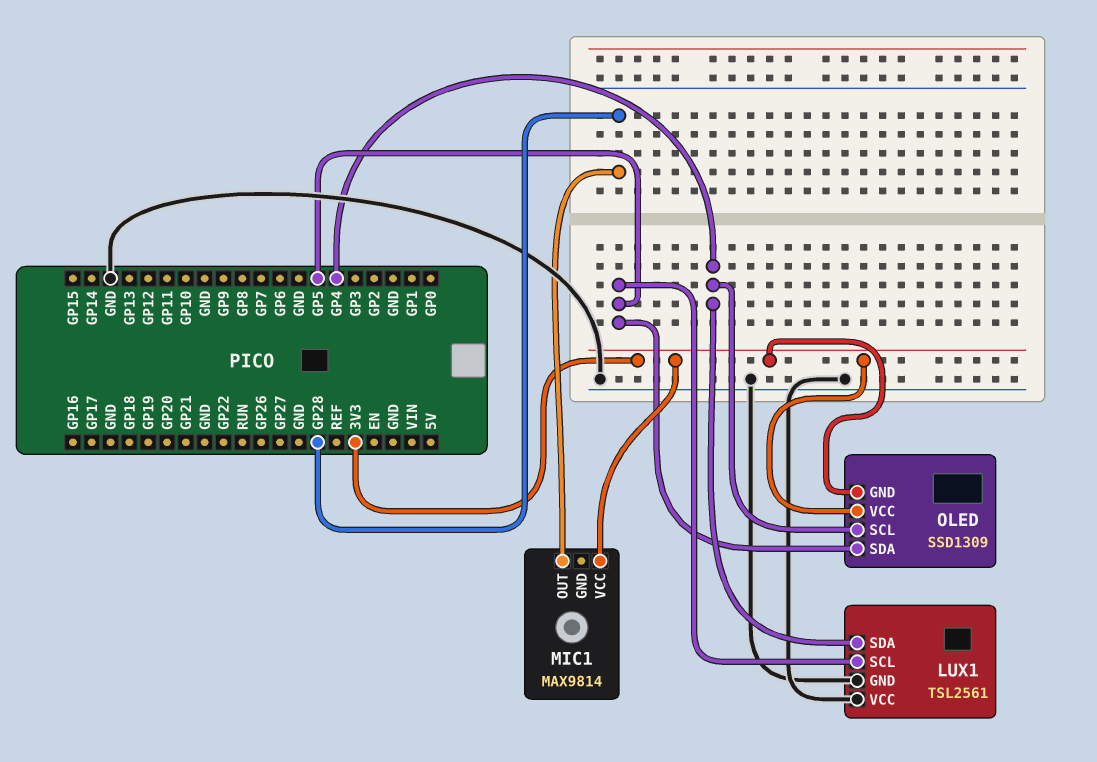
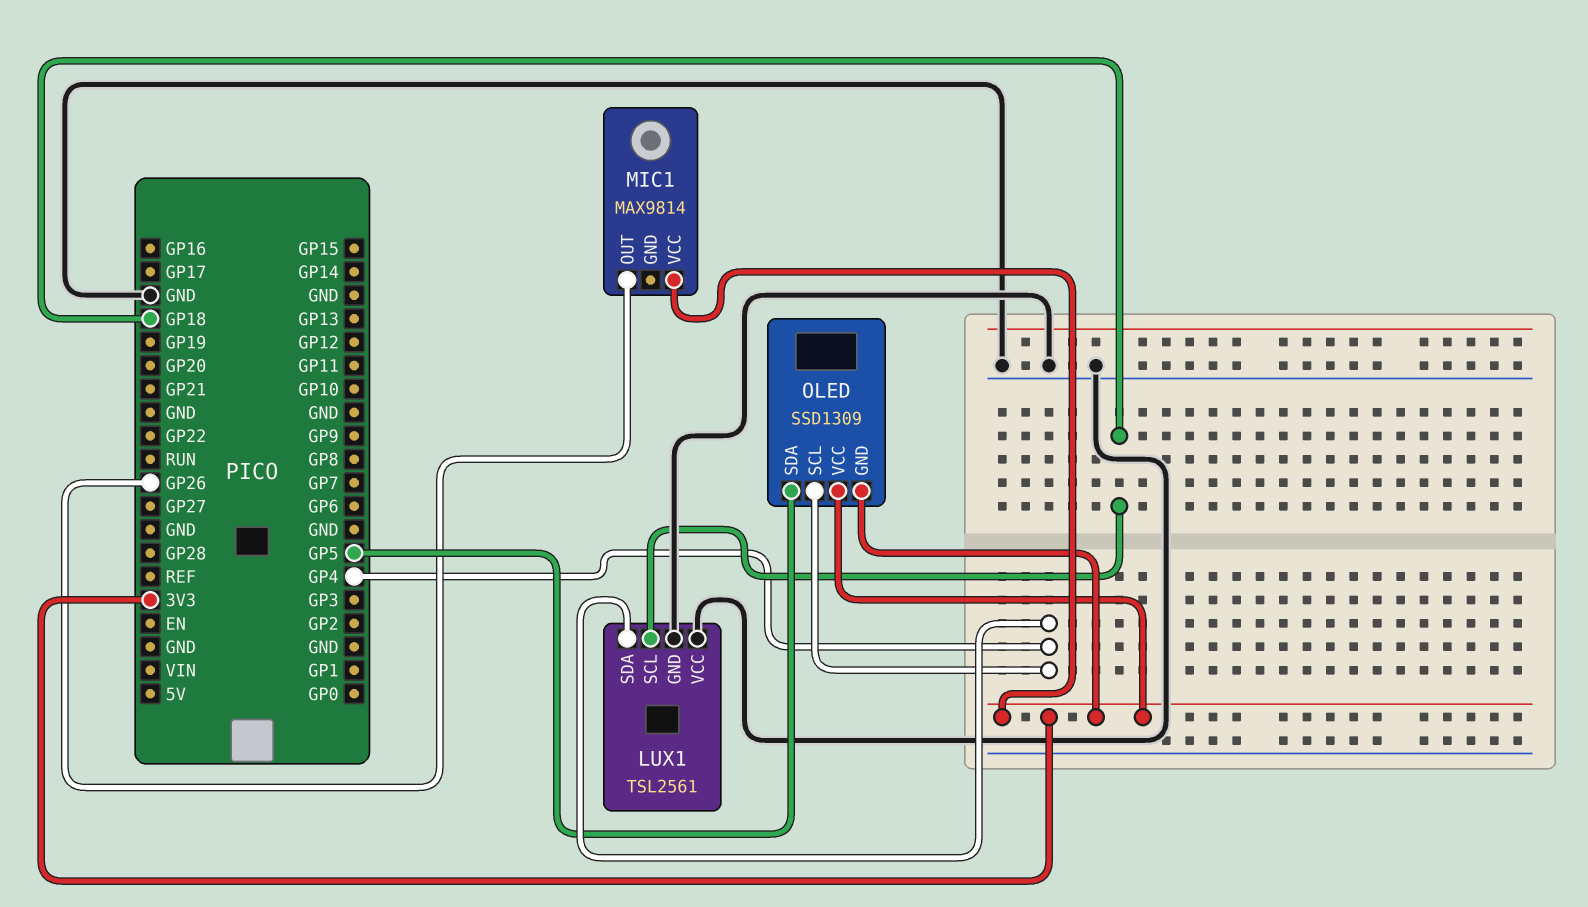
LUX1 pin SCL: GP5 -> GP18
MIC1 pin OUT: GP28 -> GP26

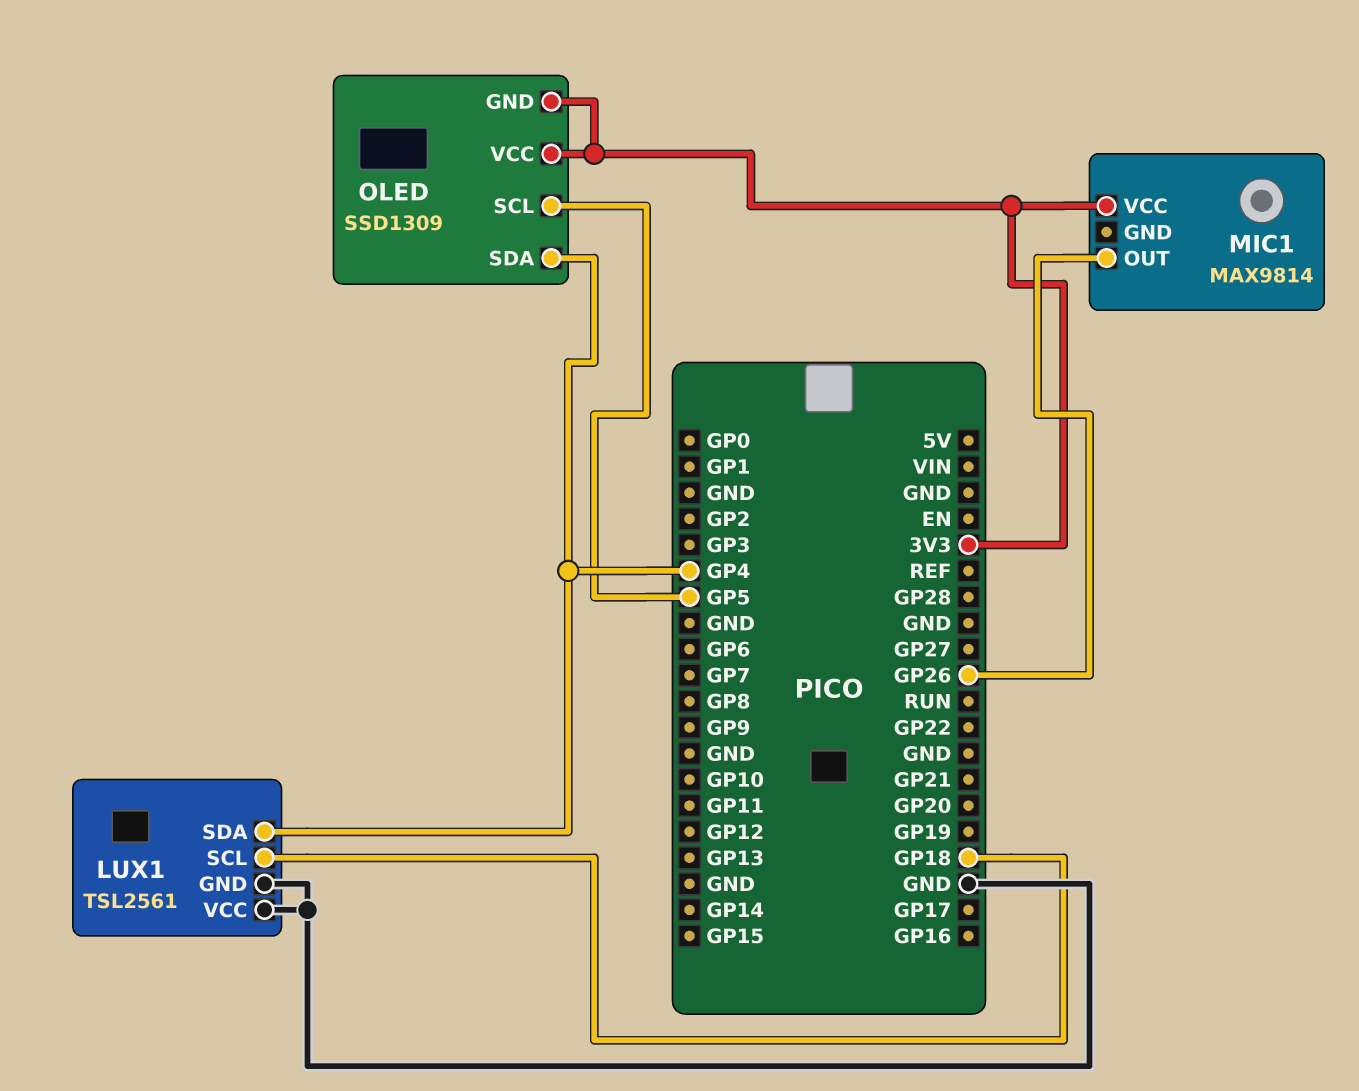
OLED pin SCL: GP4 -> GP5
OLED pin SDA: GP5 -> GP4

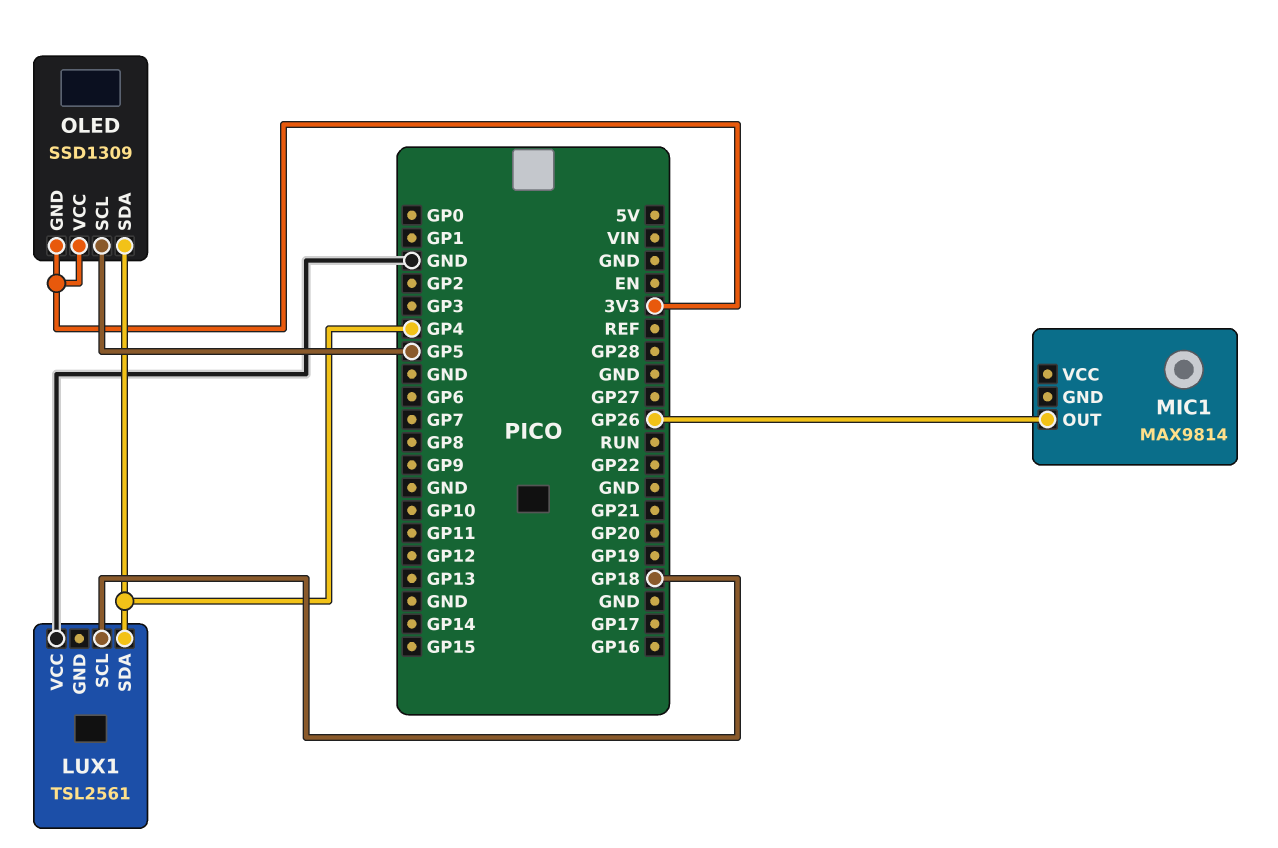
LUX1 pin GND: GND -> none
MIC1 pin VCC: 3V3 -> none

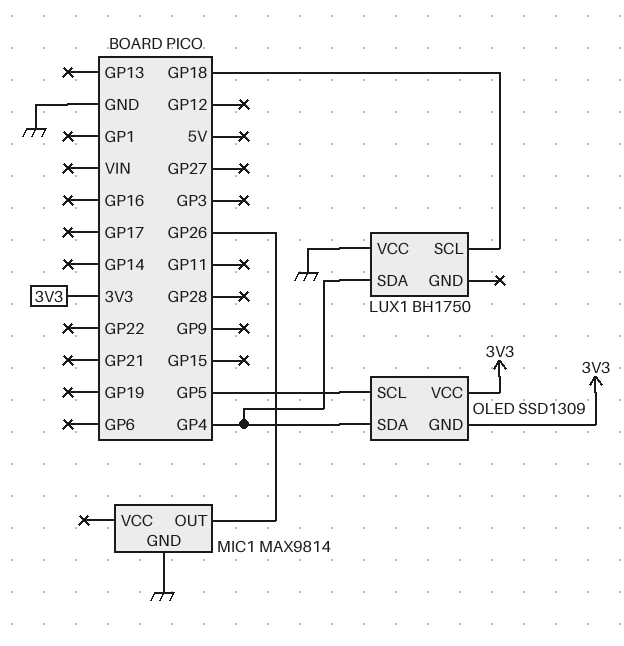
LUX1: TSL2561 -> BH1750
MIC1 pin GND: none -> GND

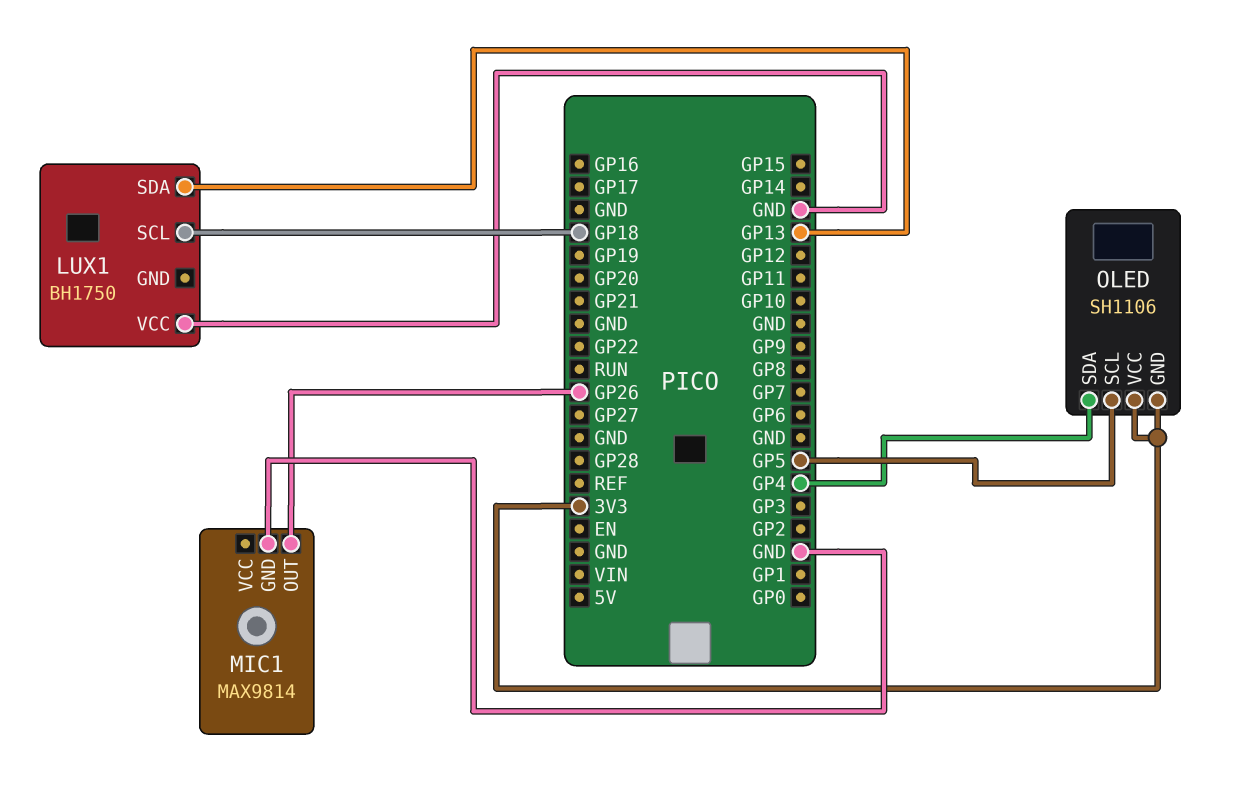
LUX1 pin SDA: GP4 -> GP13
OLED: SSD1309 -> SH1106

